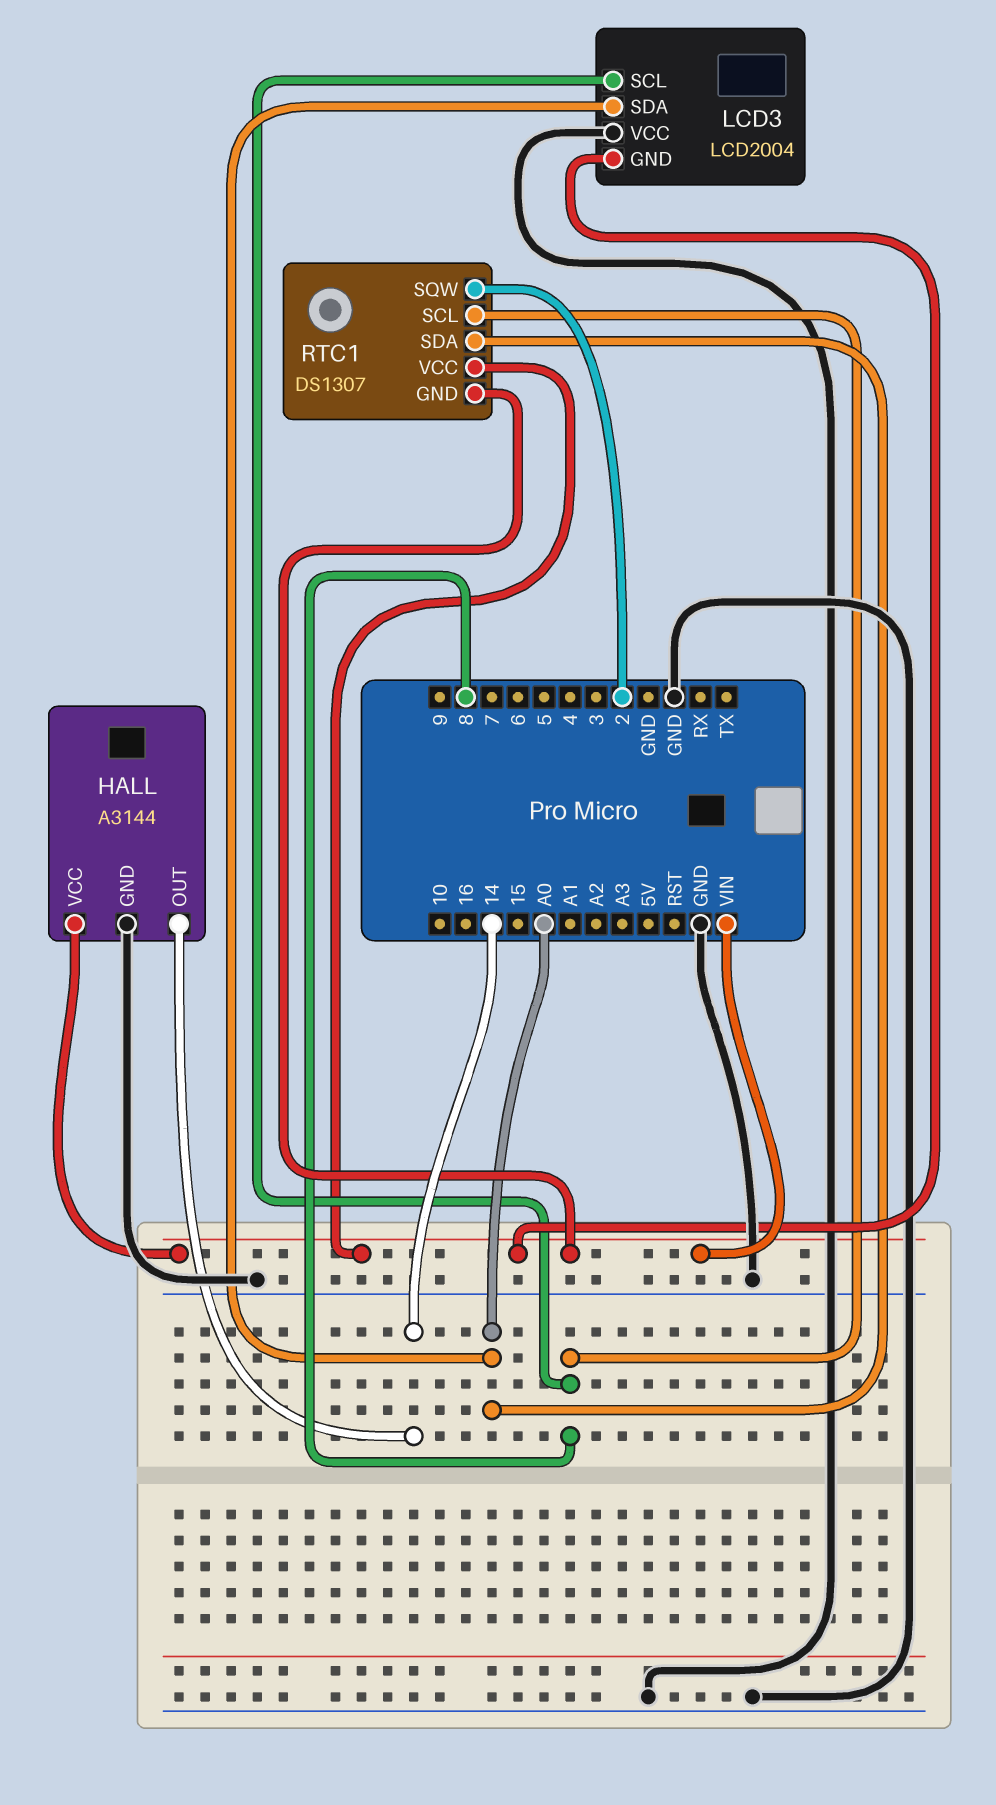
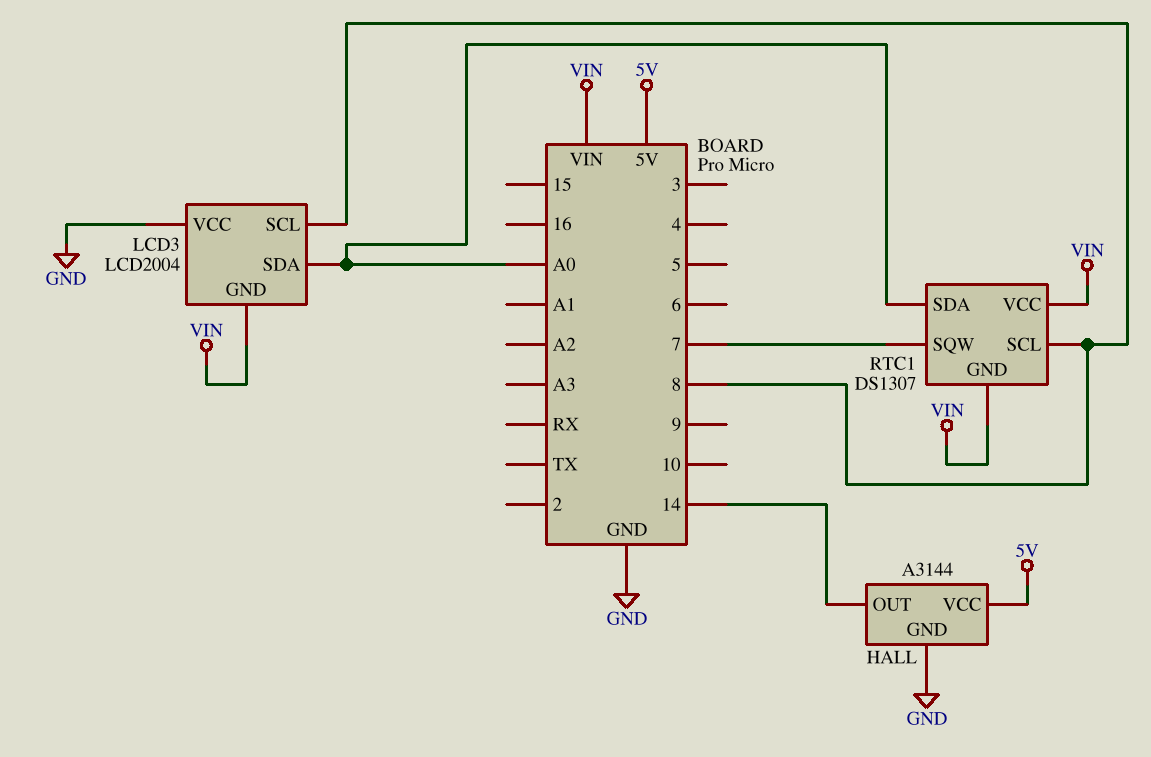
HALL pin VCC: VIN -> 5V
RTC1 pin SQW: 2 -> 7

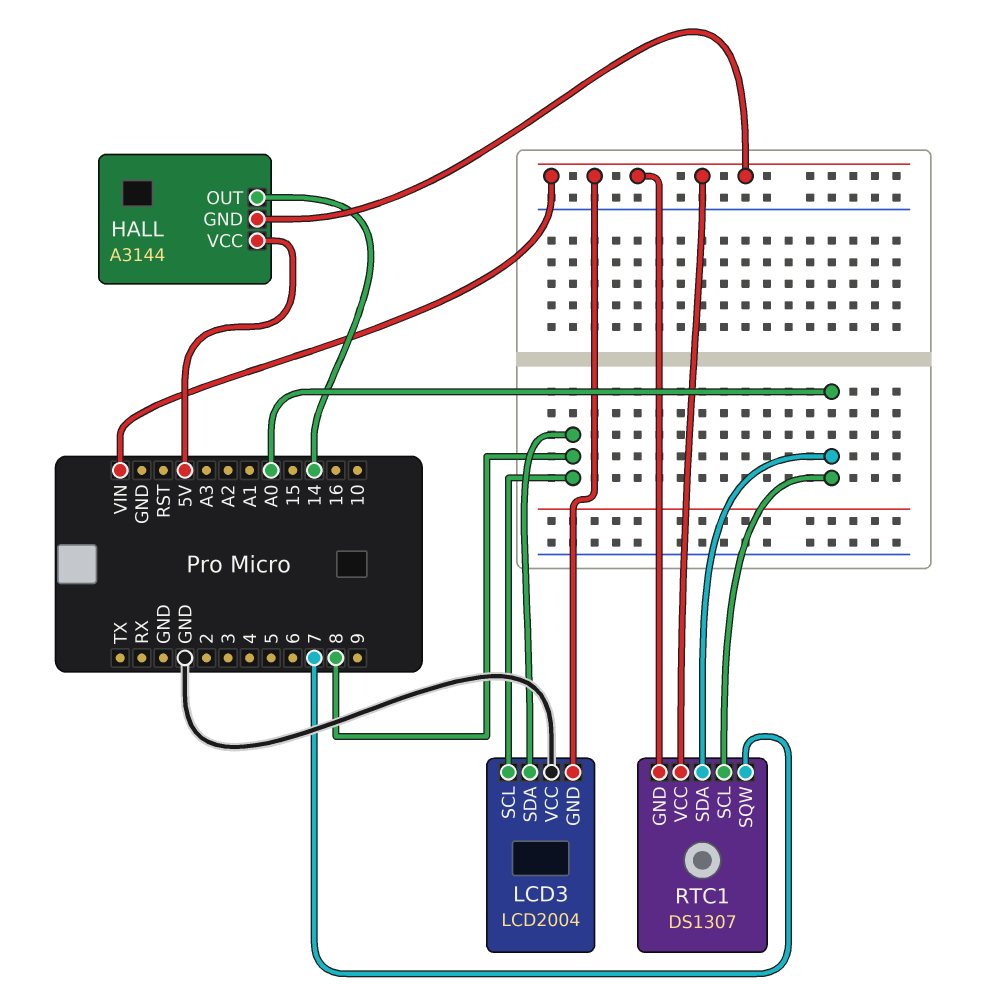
HALL pin GND: GND -> VIN
LCD3 pin SDA: A0 -> 8
RTC1 pin SCL: 8 -> A0

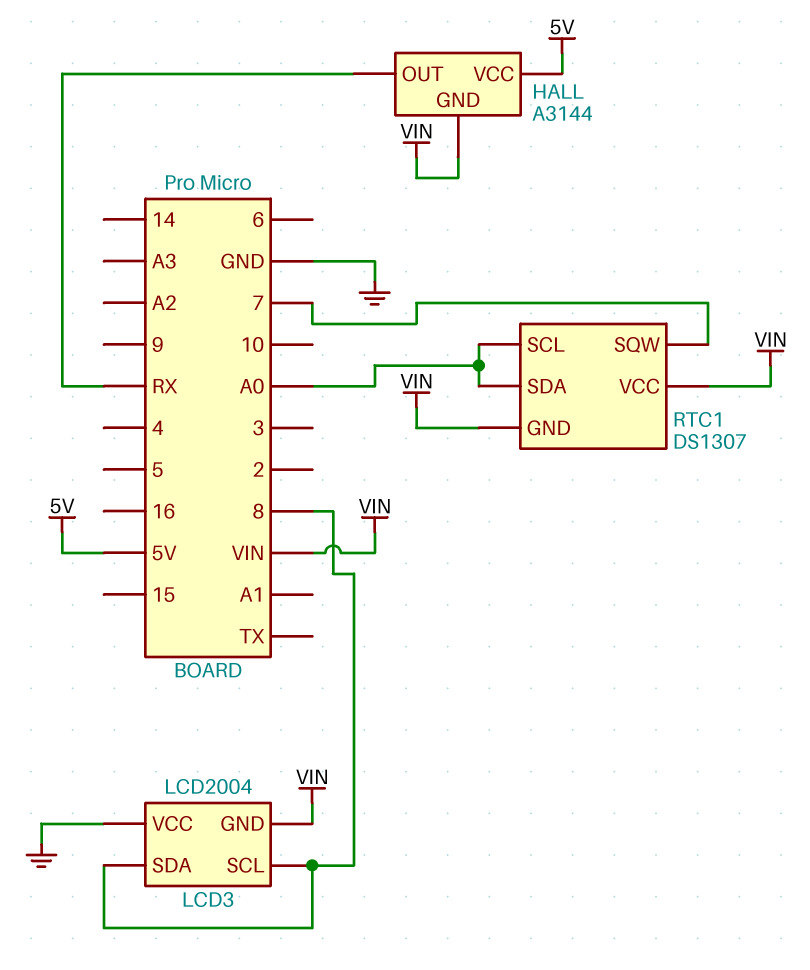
HALL pin OUT: 14 -> RX

